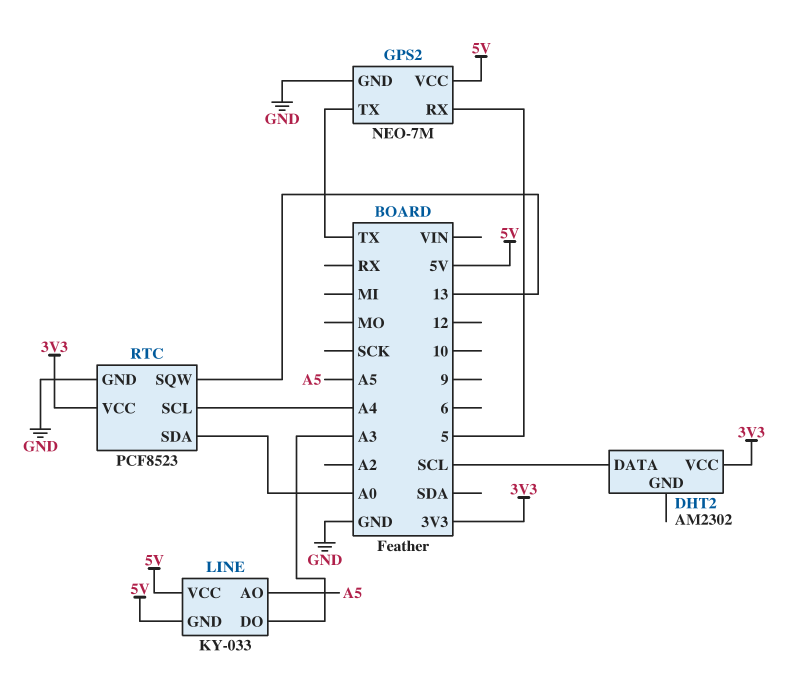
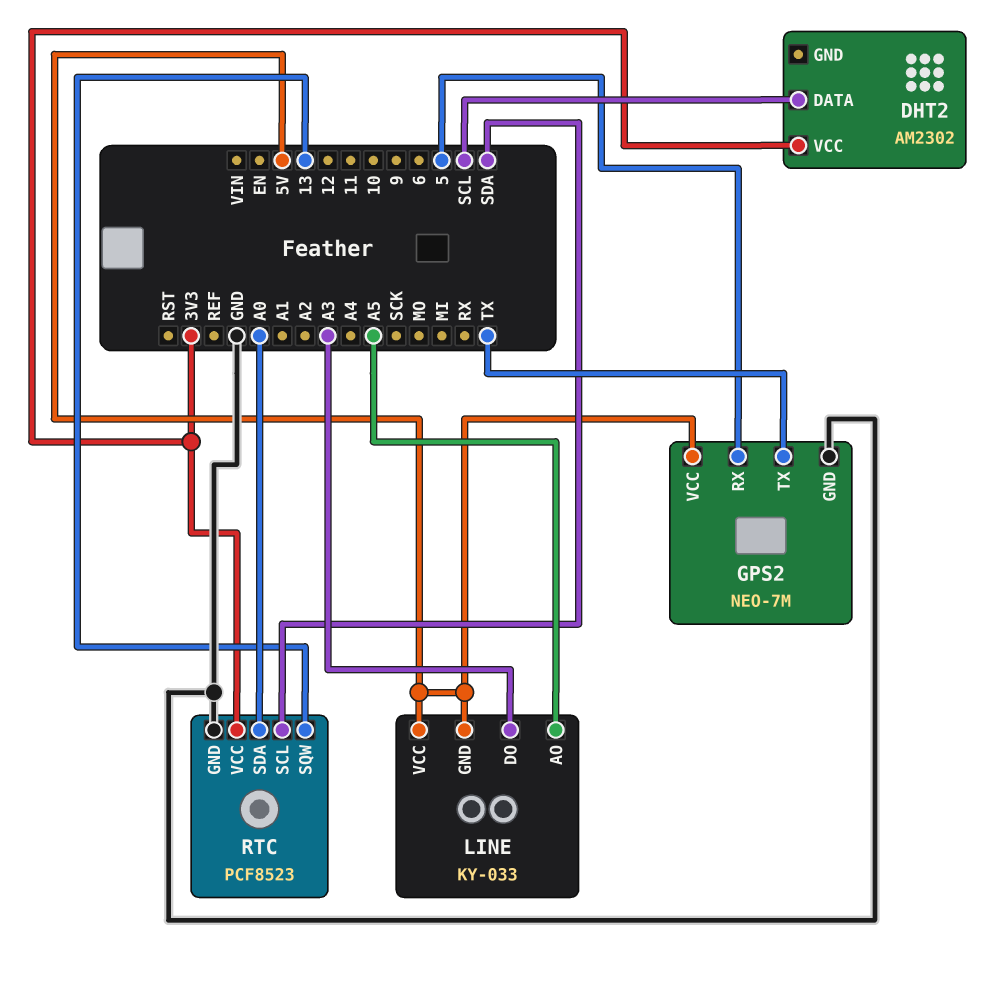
RTC pin SCL: A4 -> SDA

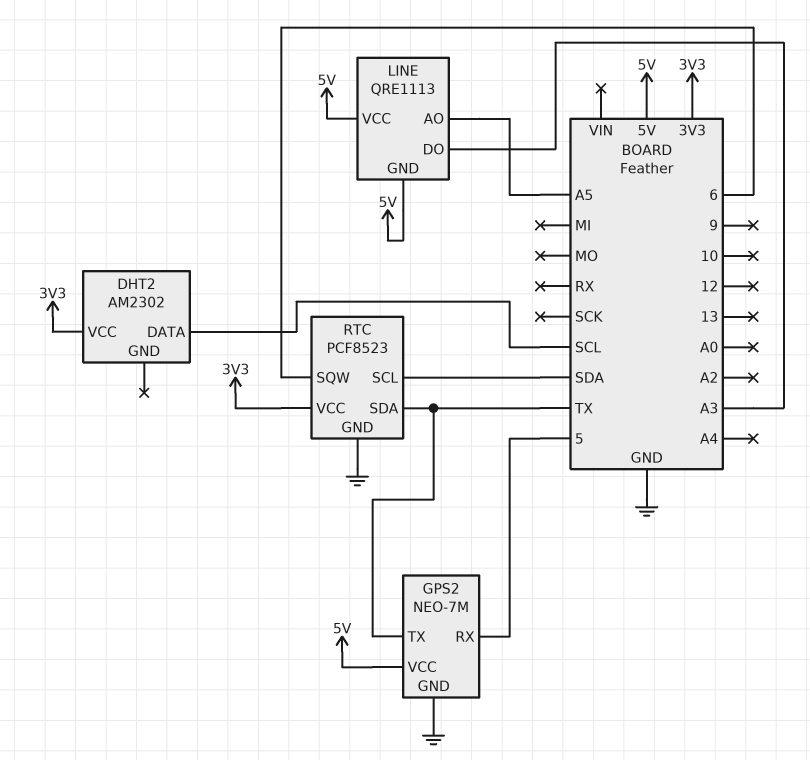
LINE: KY-033 -> QRE1113
RTC pin SDA: A0 -> TX
RTC pin SQW: 13 -> 6

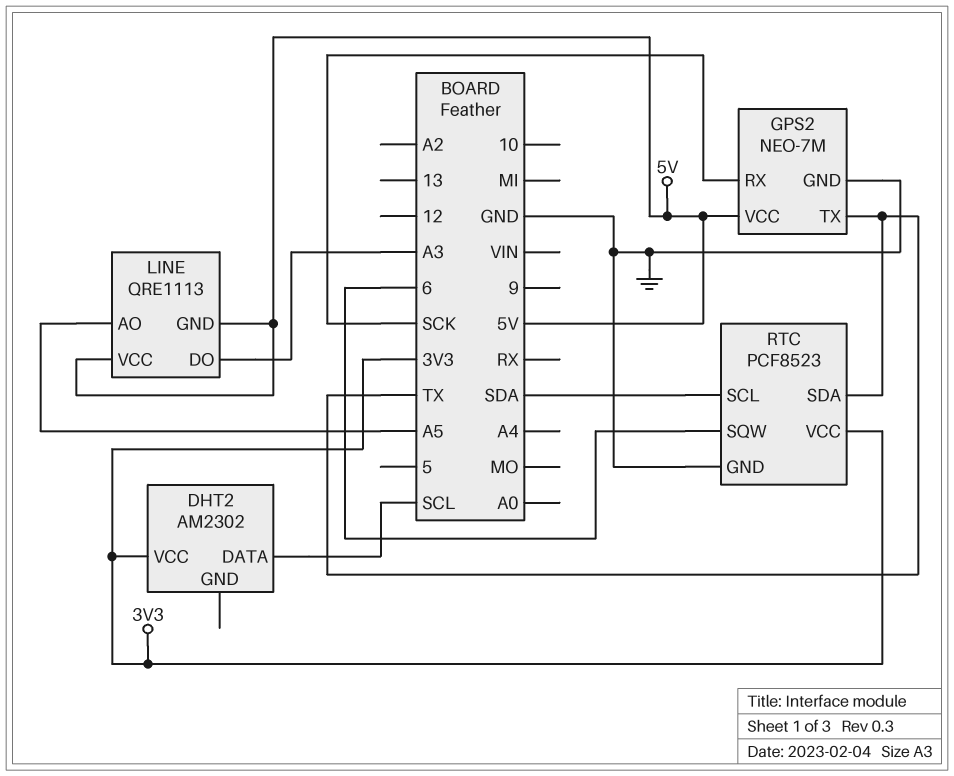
GPS2 pin RX: 5 -> SCK

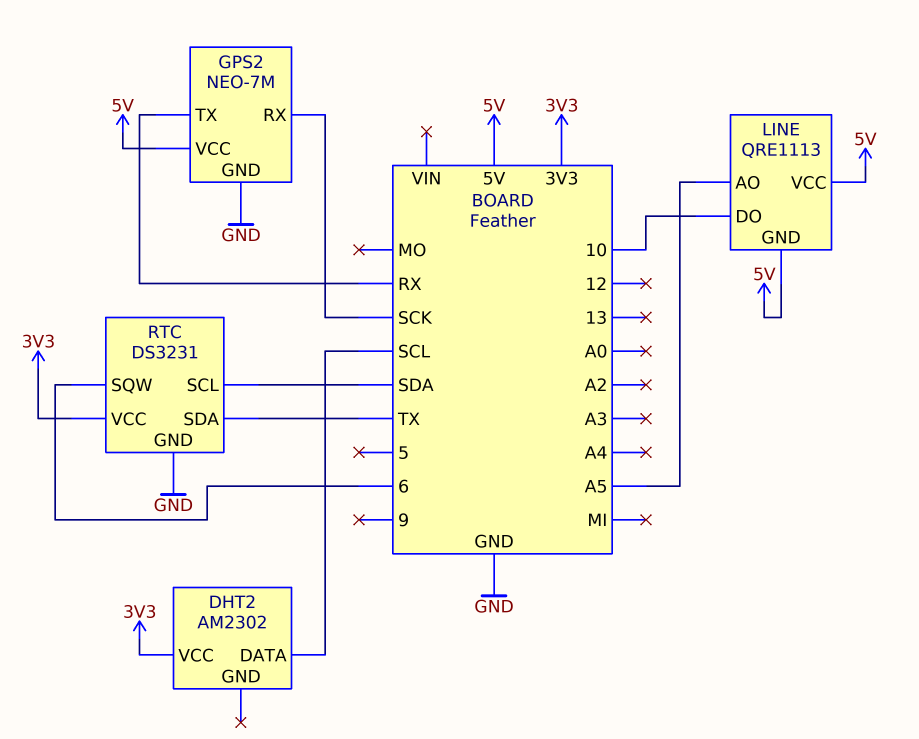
GPS2 pin TX: TX -> RX
LINE pin DO: A3 -> 10
RTC: PCF8523 -> DS3231

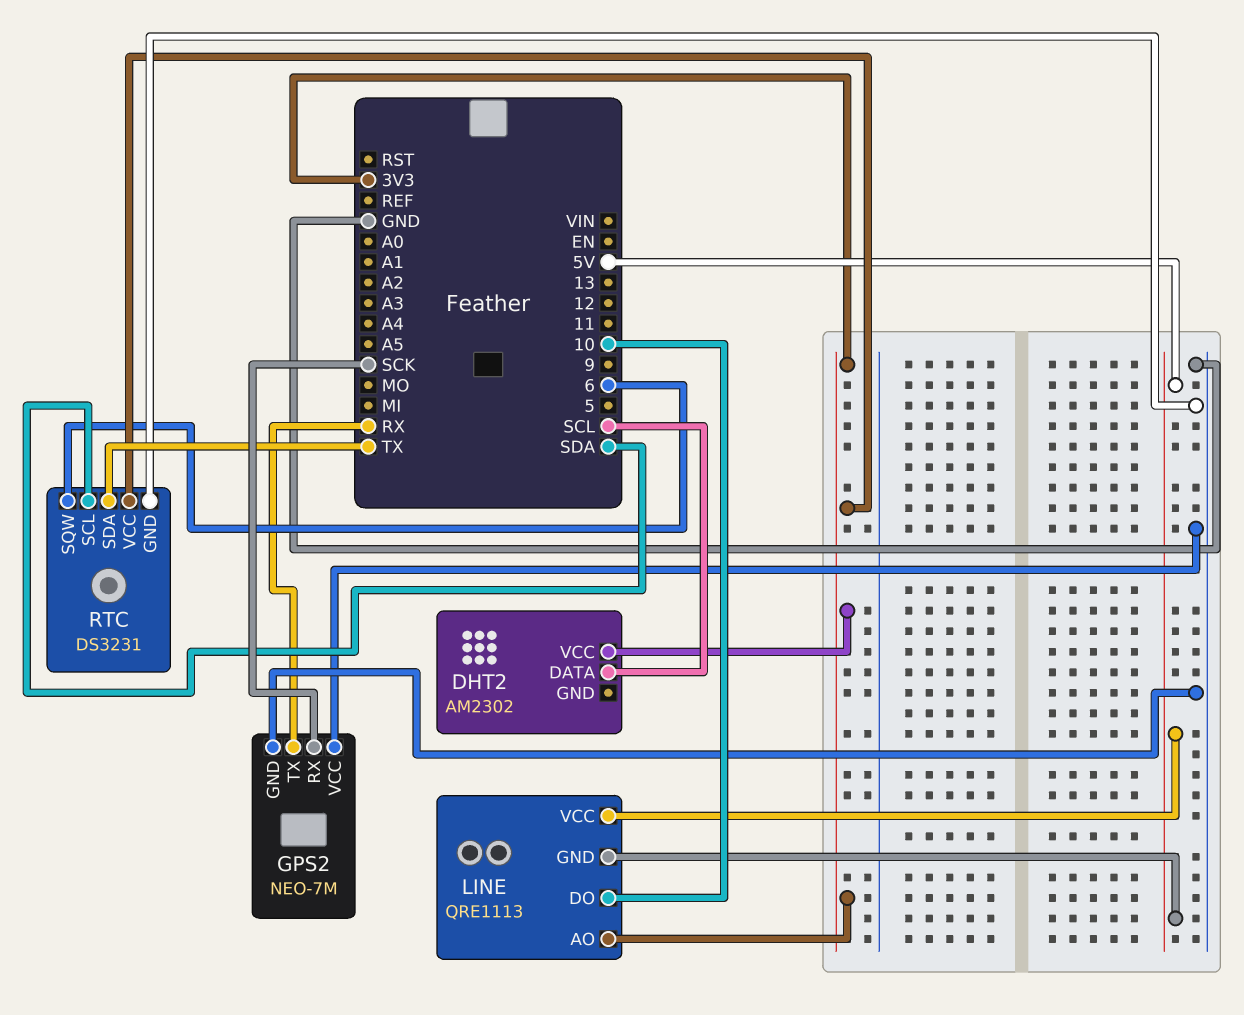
GPS2 pin VCC: 5V -> GND
LINE pin AO: A5 -> 3V3

